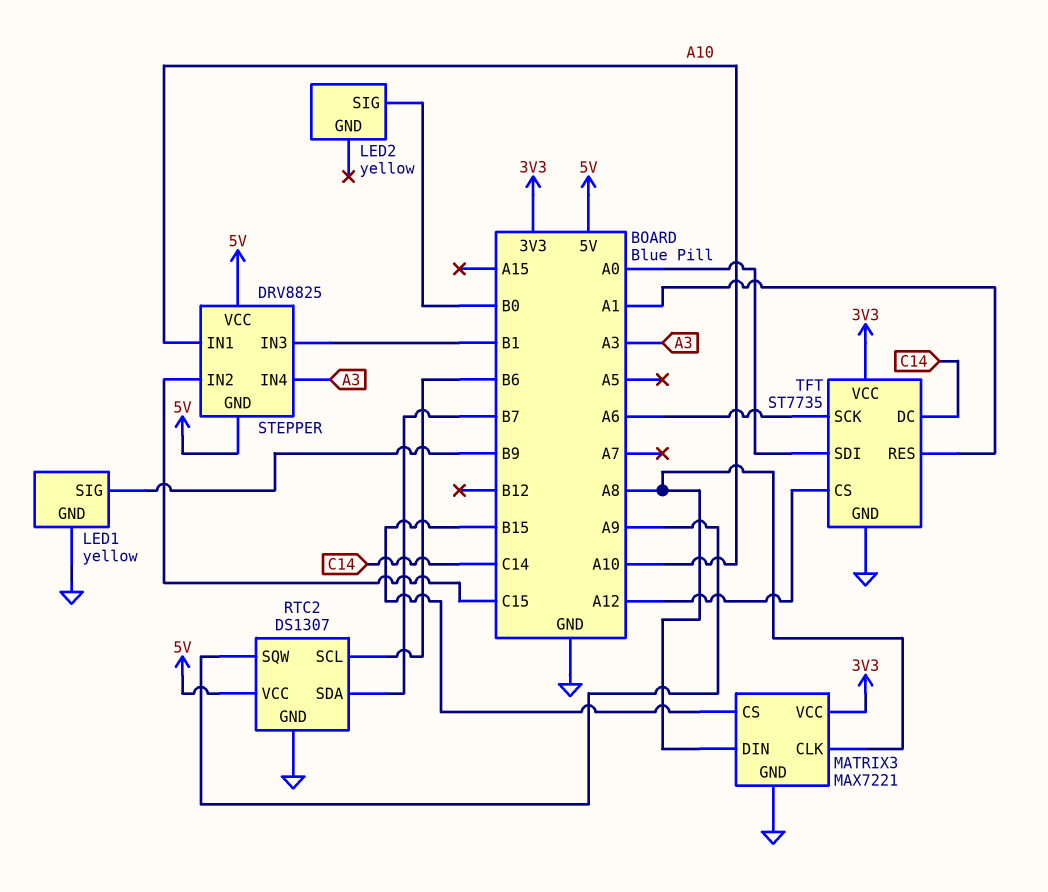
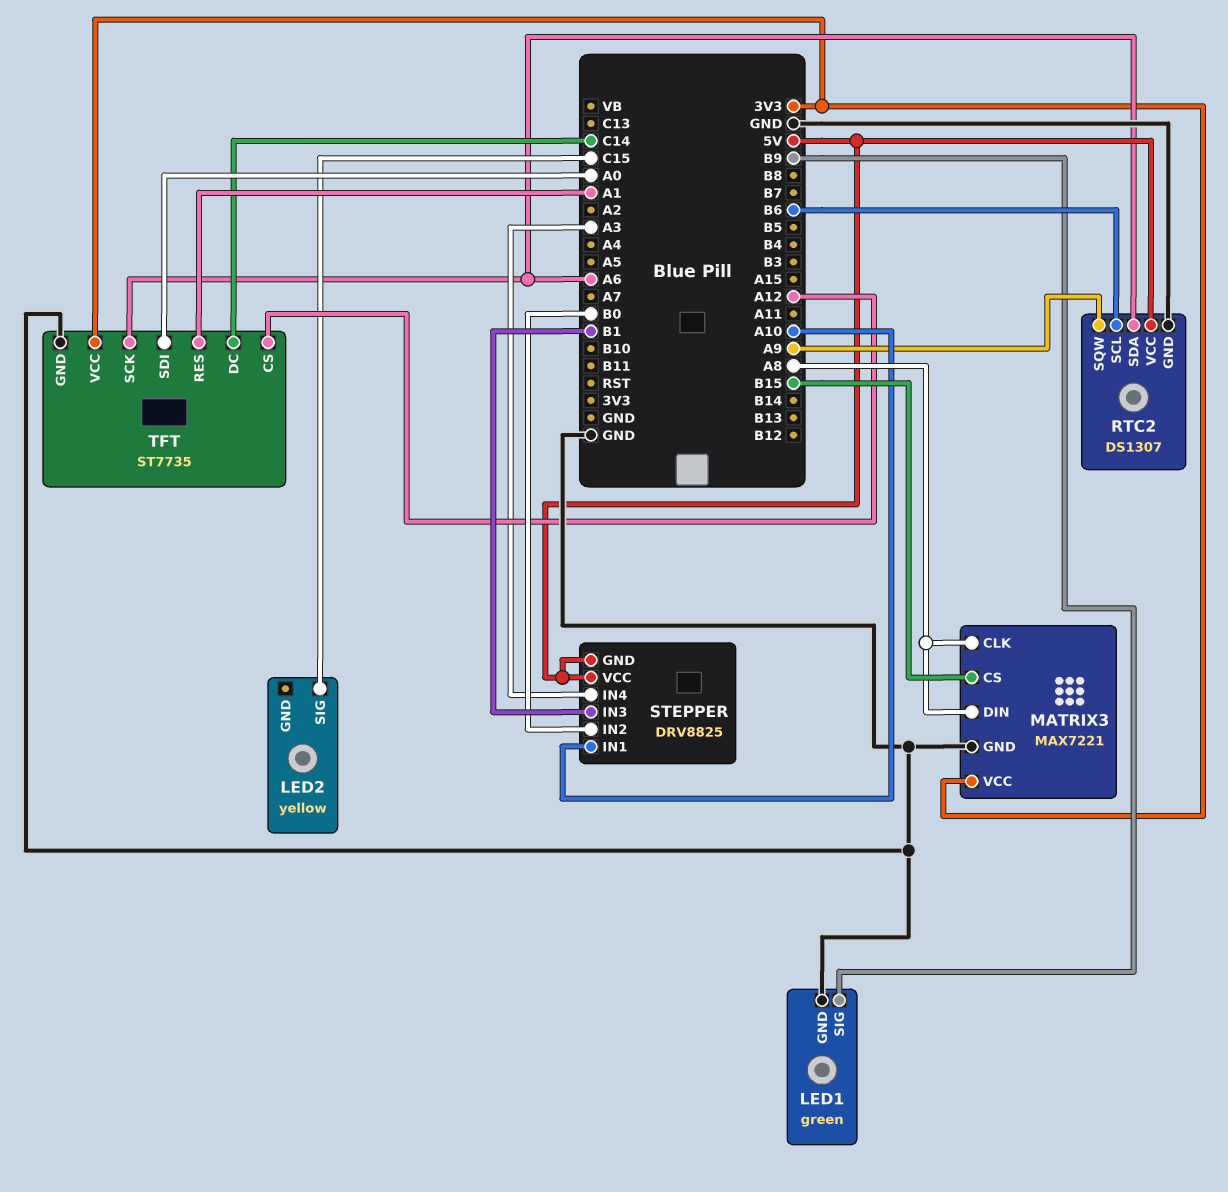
LED1: yellow -> green
LED2 pin SIG: B0 -> C15
RTC2 pin SDA: B7 -> A6
STEPPER pin IN2: C15 -> B0

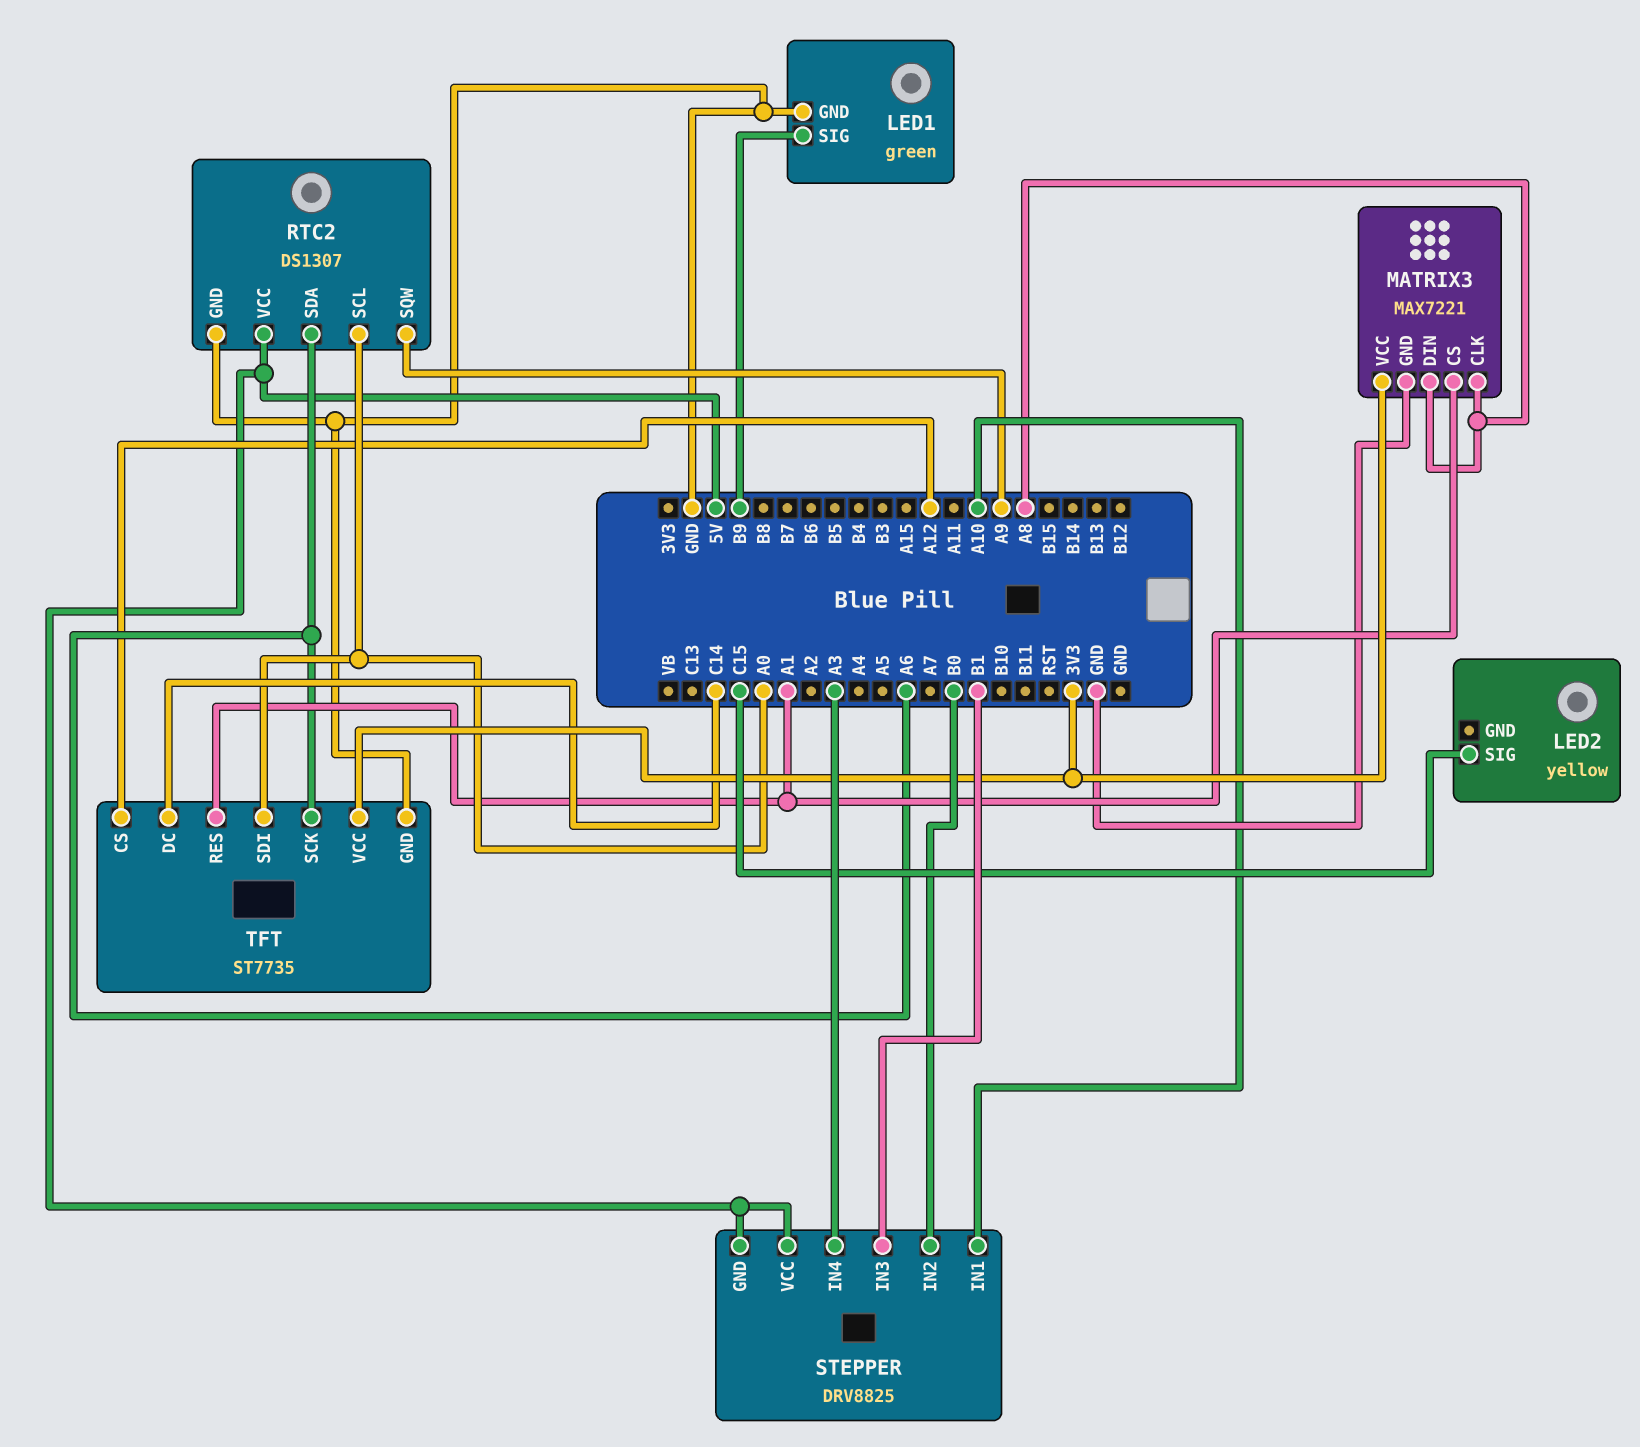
MATRIX3 pin CS: B15 -> A1
RTC2 pin SCL: B6 -> A0

